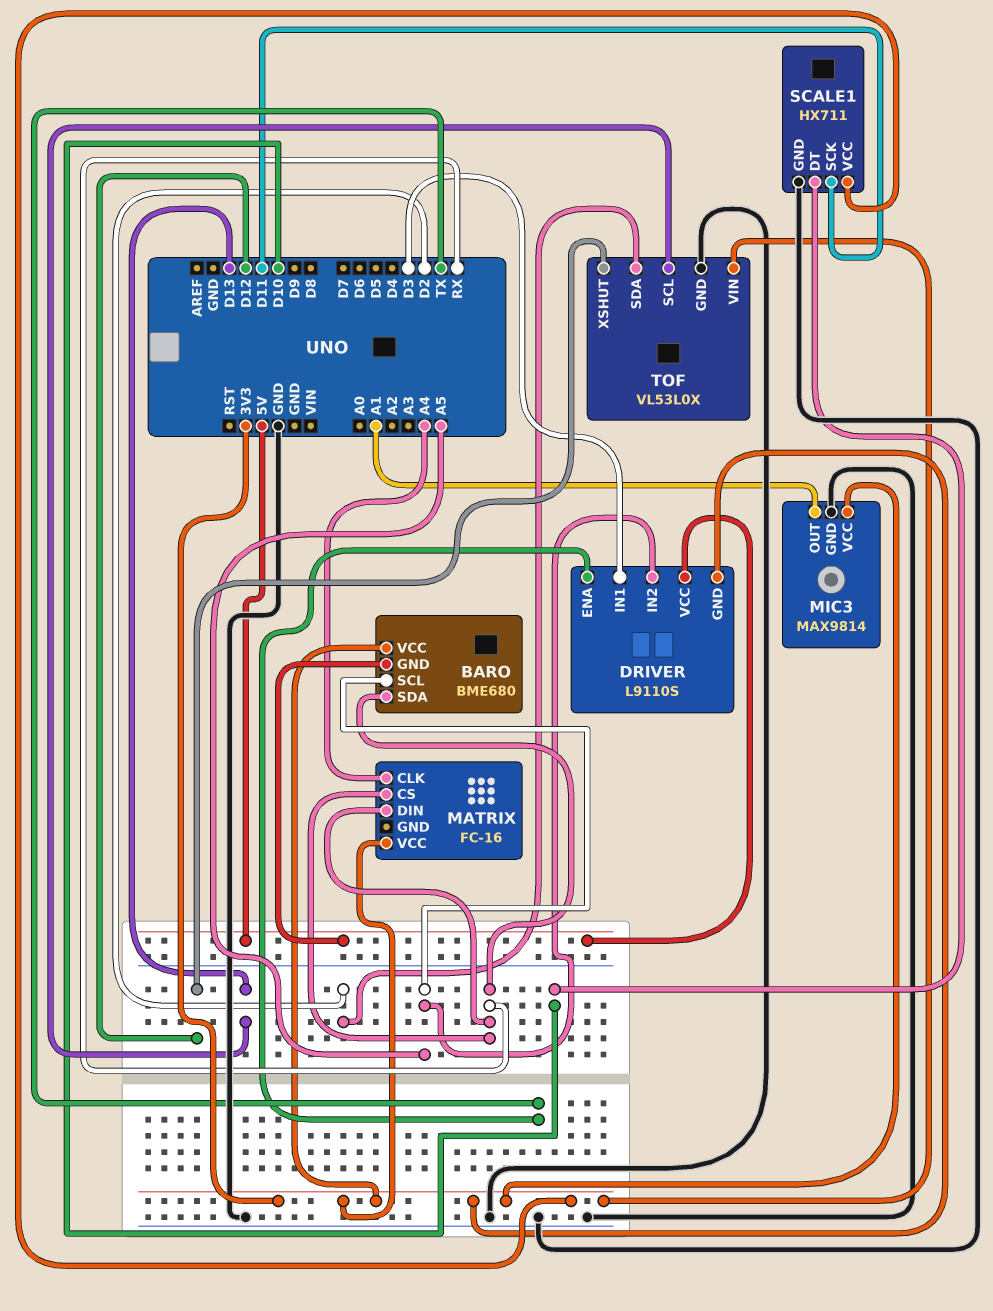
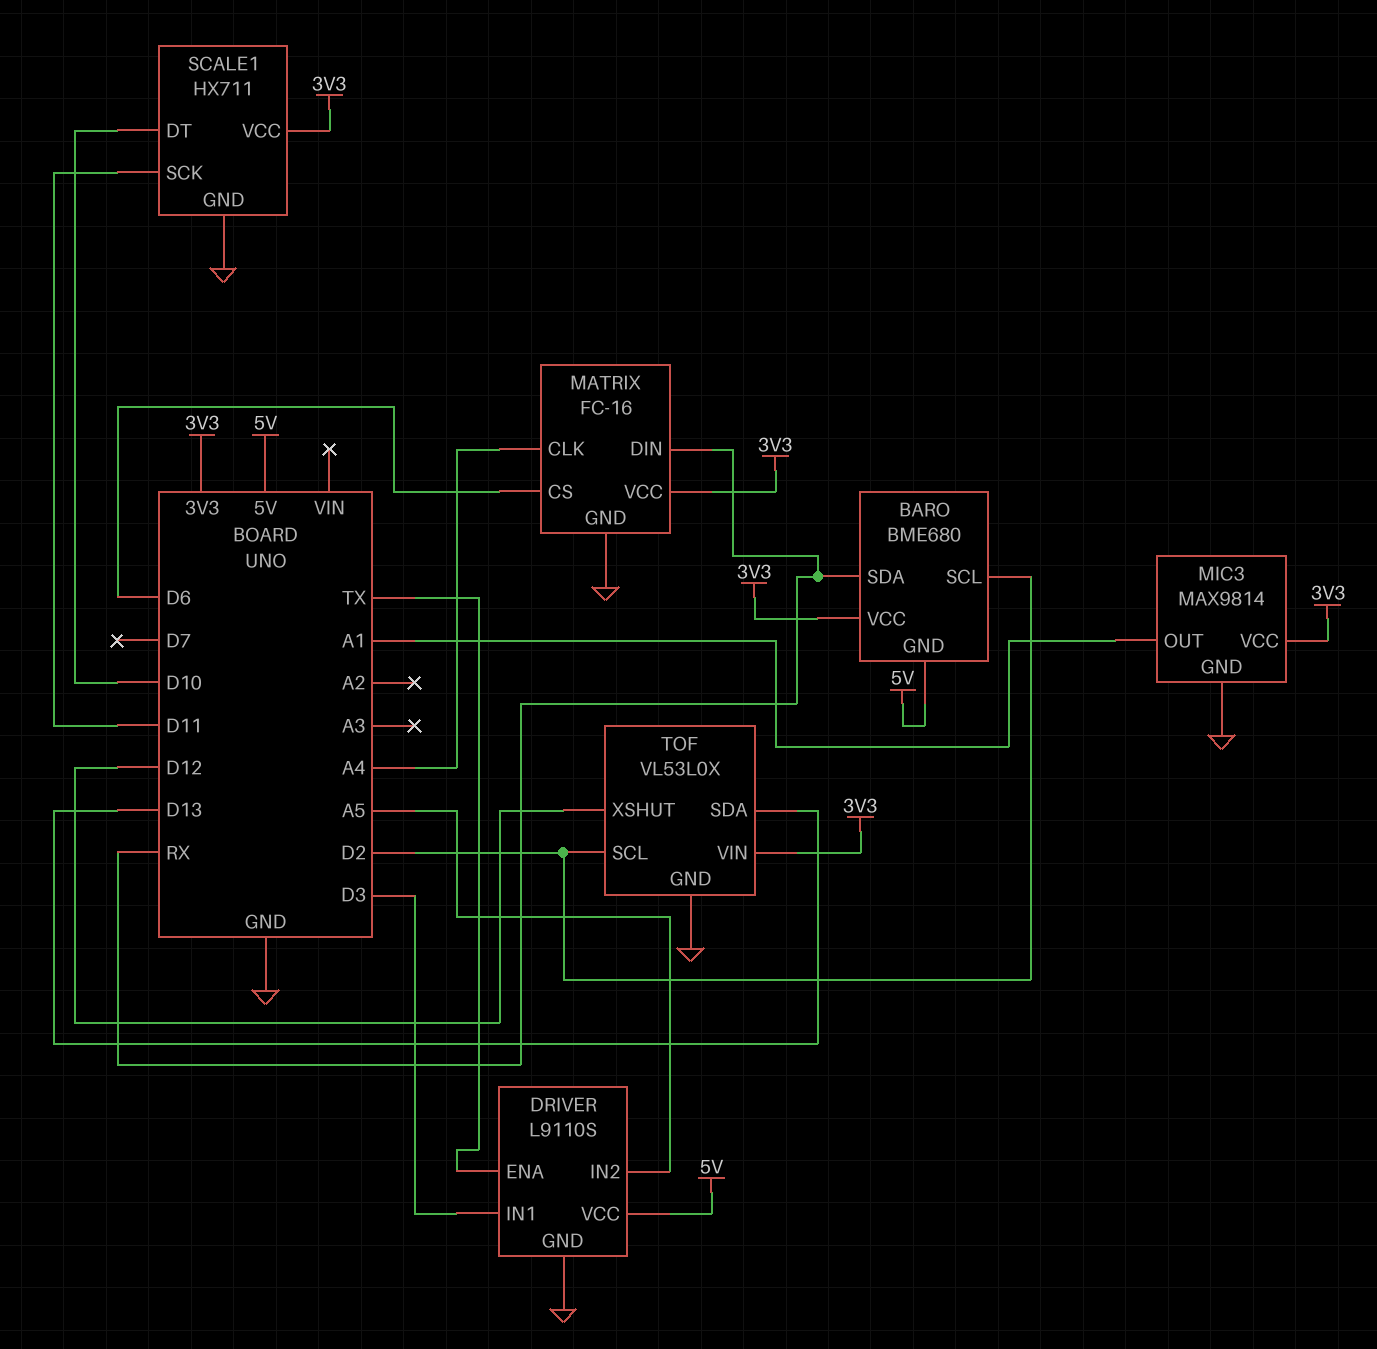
BARO pin SCL: A5 -> D2
DRIVER pin GND: 3V3 -> GND
MATRIX pin CS: RX -> D6
MATRIX pin GND: none -> GND
TOF pin SCL: D13 -> D2
TOF pin SDA: D2 -> D13

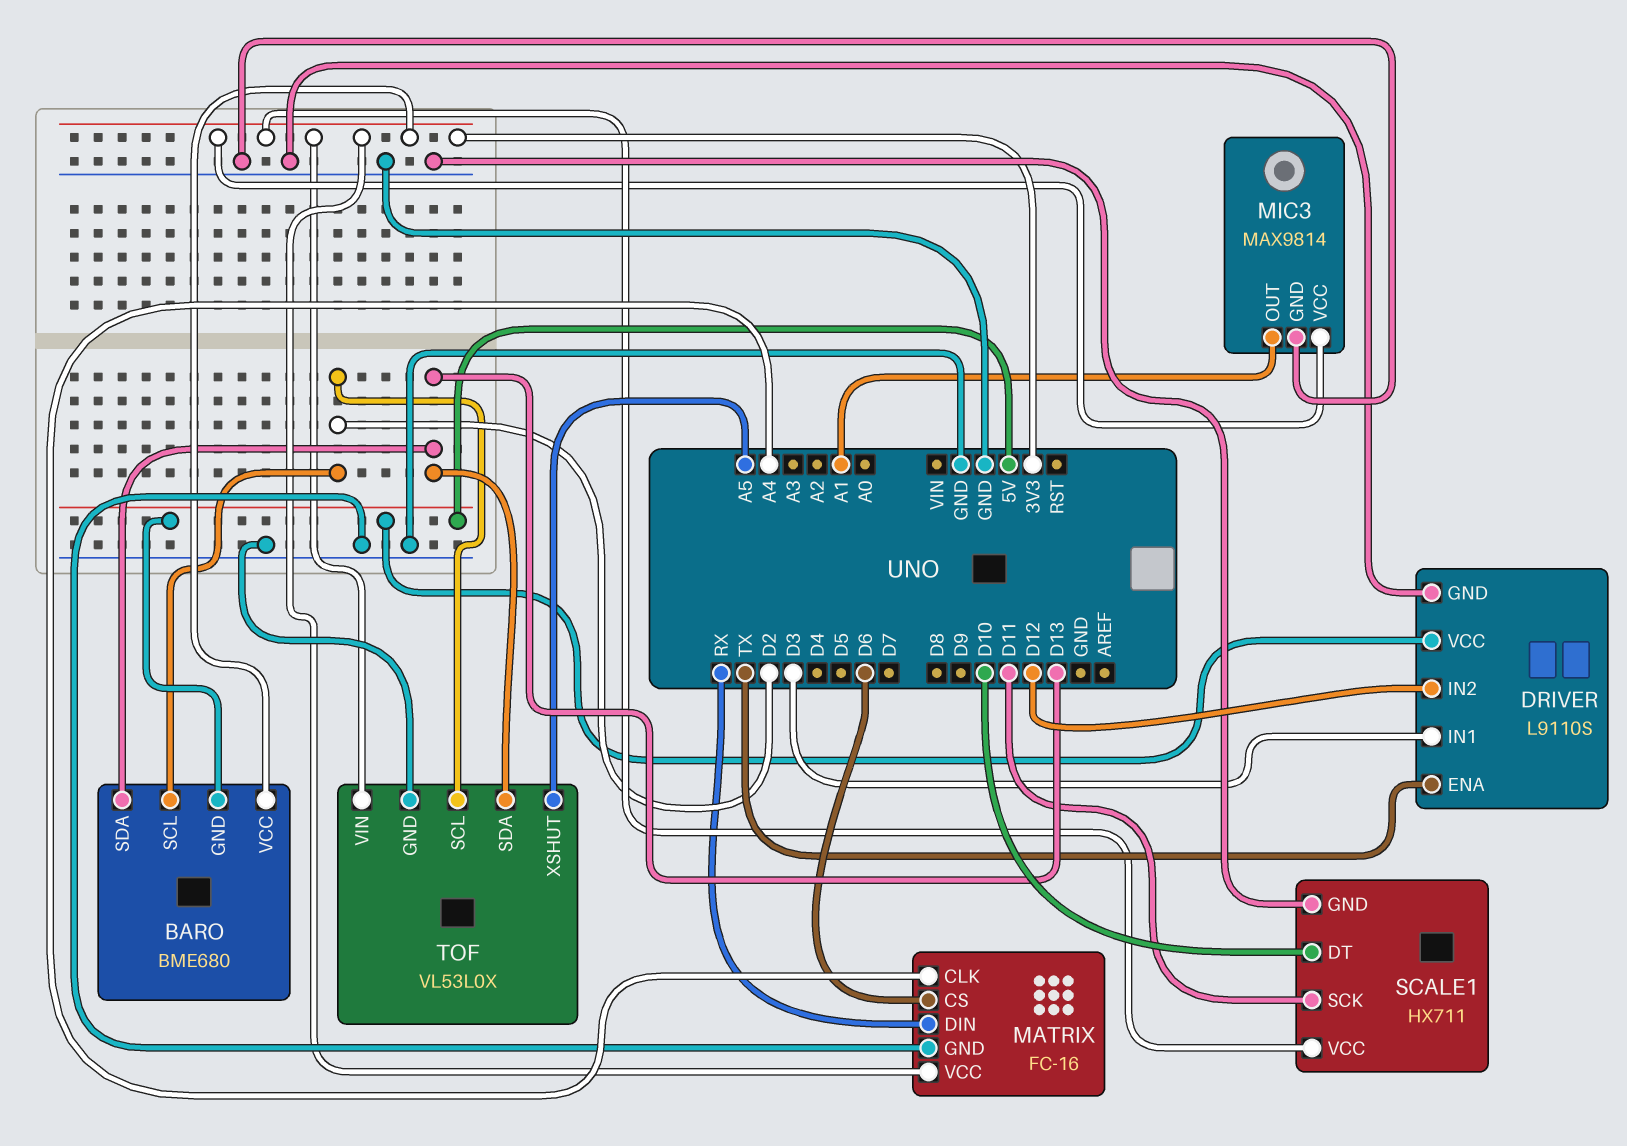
BARO pin SDA: RX -> D13
DRIVER pin IN2: A5 -> D12
TOF pin XSHUT: D12 -> A5

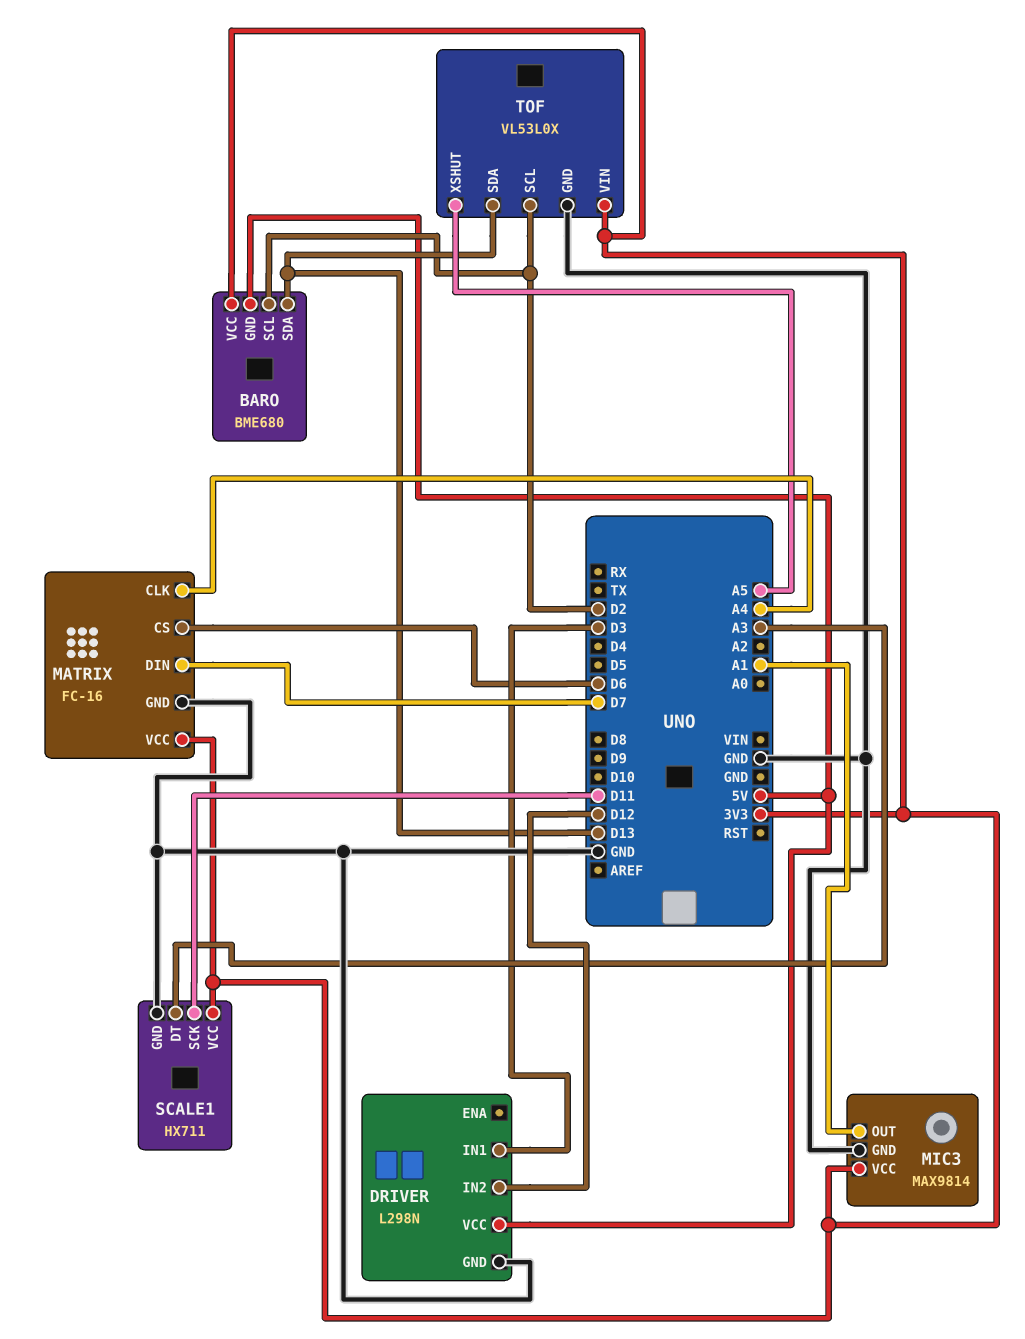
DRIVER: L9110S -> L298N
DRIVER pin ENA: TX -> none
MATRIX pin DIN: RX -> D7
SCALE1 pin DT: D10 -> A3

